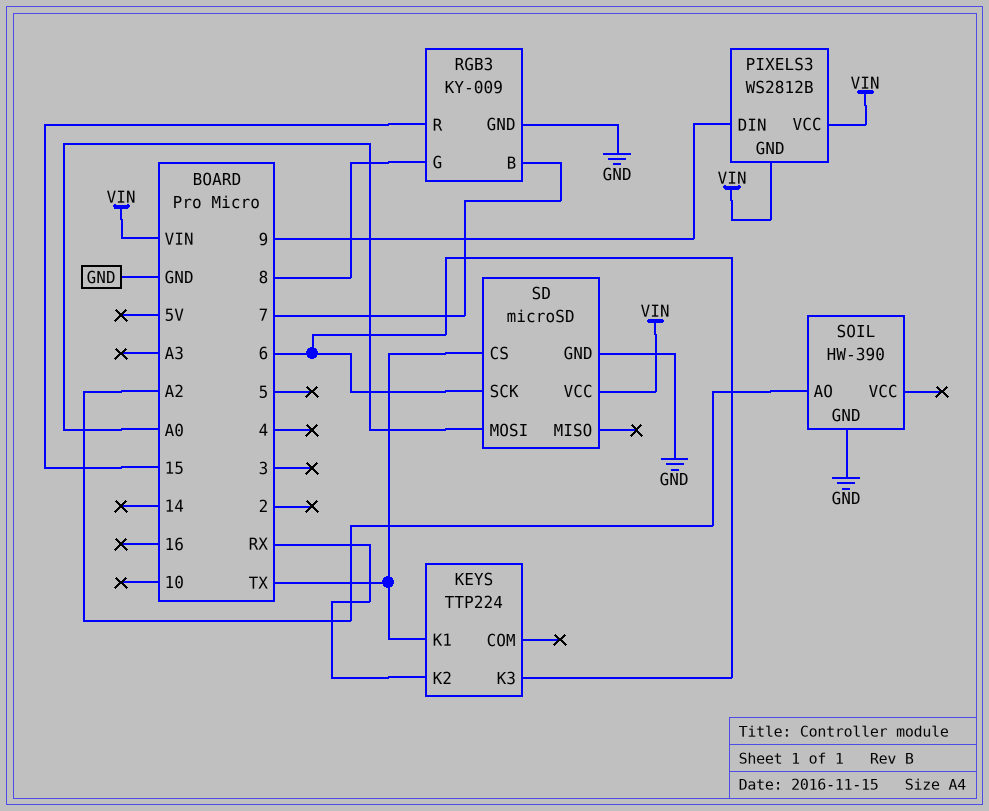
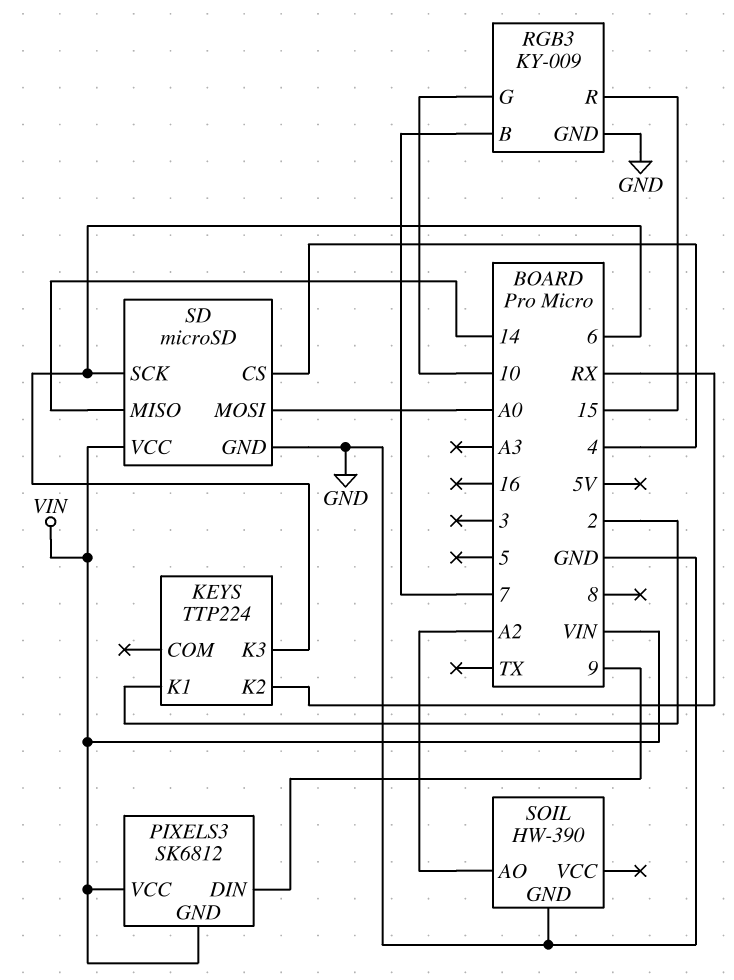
KEYS pin K1: TX -> 2
PIXELS3: WS2812B -> SK6812
RGB3 pin G: 8 -> 10
SD pin CS: TX -> 4
SD pin MISO: none -> 14

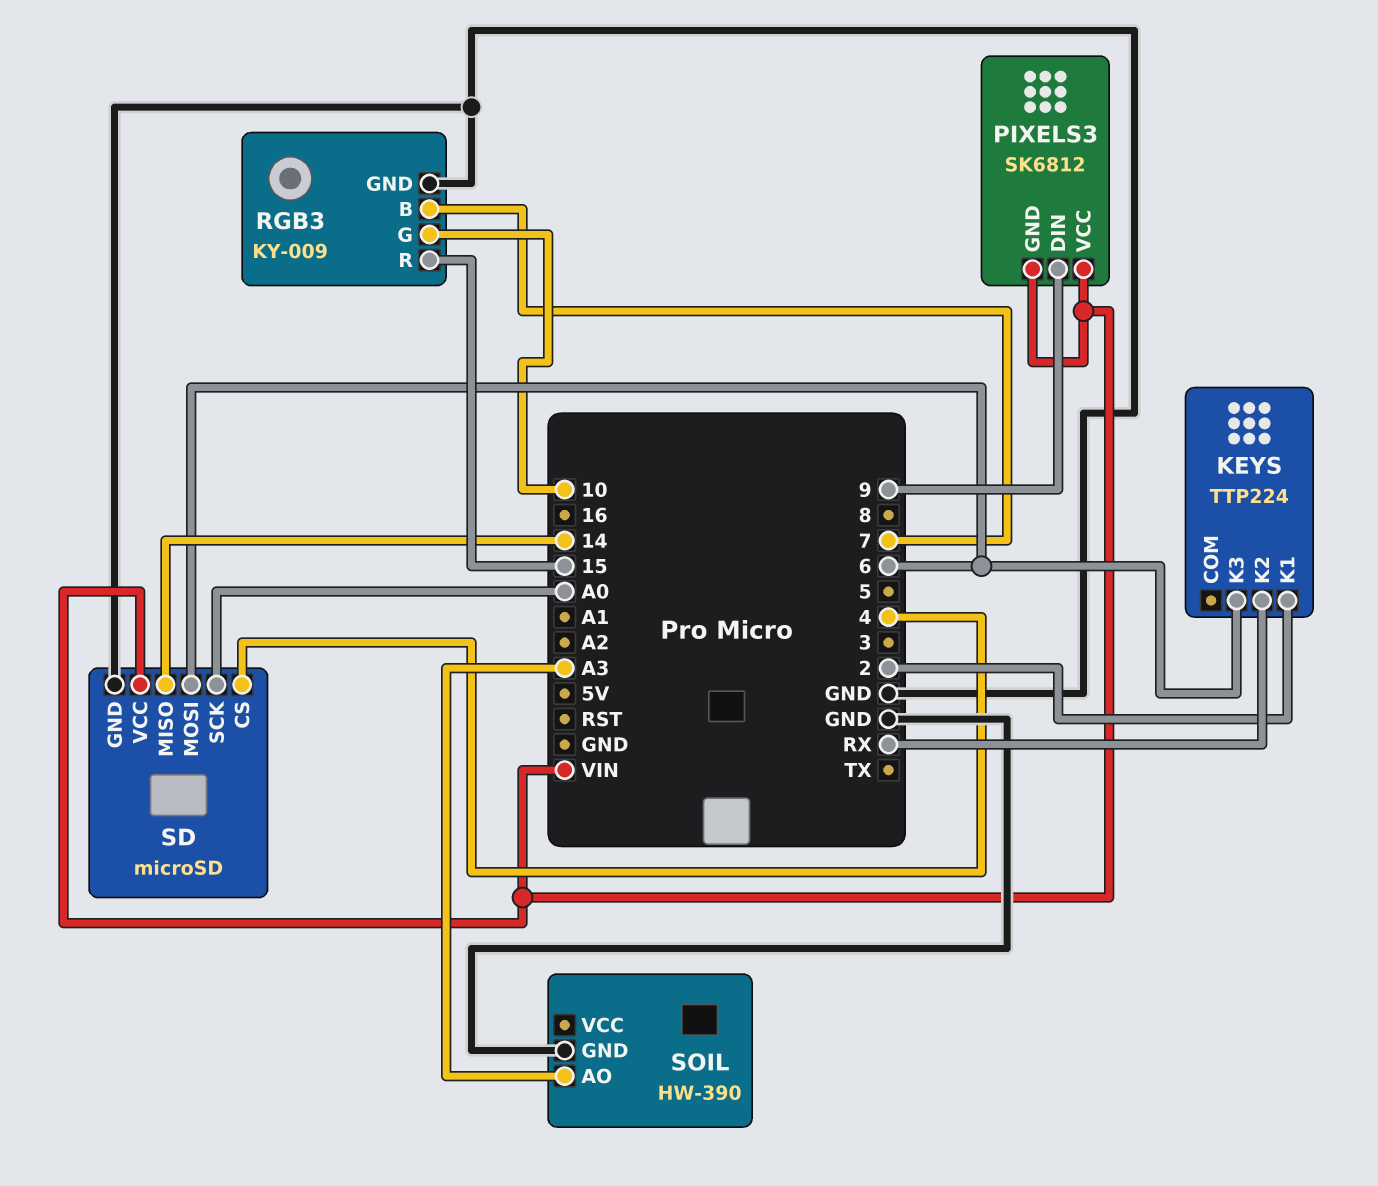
SD pin MOSI: A0 -> 6
SD pin SCK: 6 -> A0
SOIL pin AO: A2 -> A3

